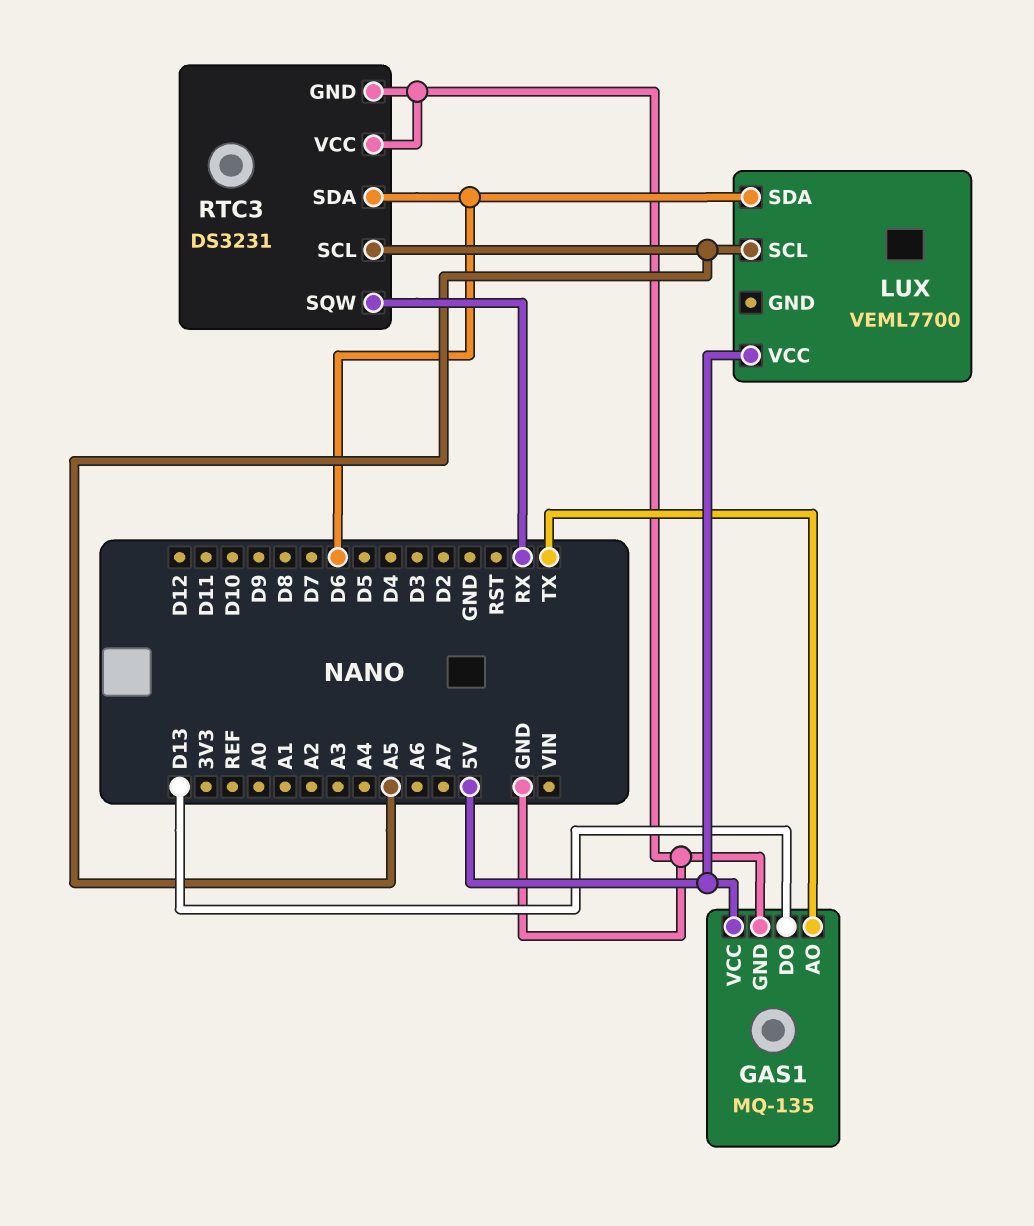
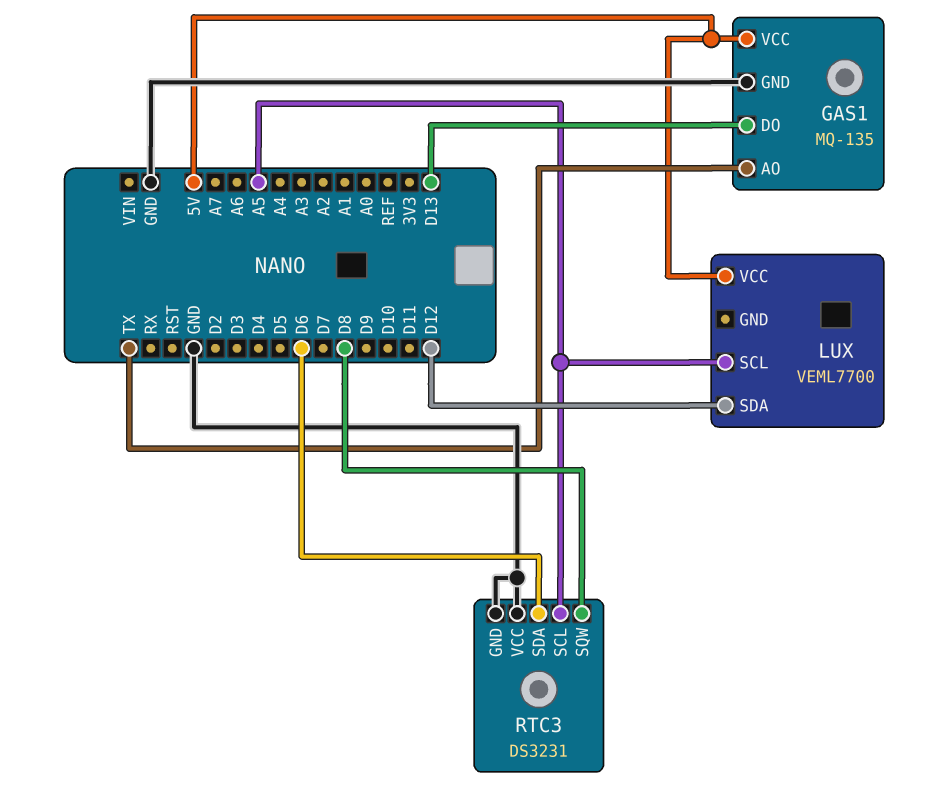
LUX pin SDA: D6 -> D12
RTC3 pin SQW: RX -> D8

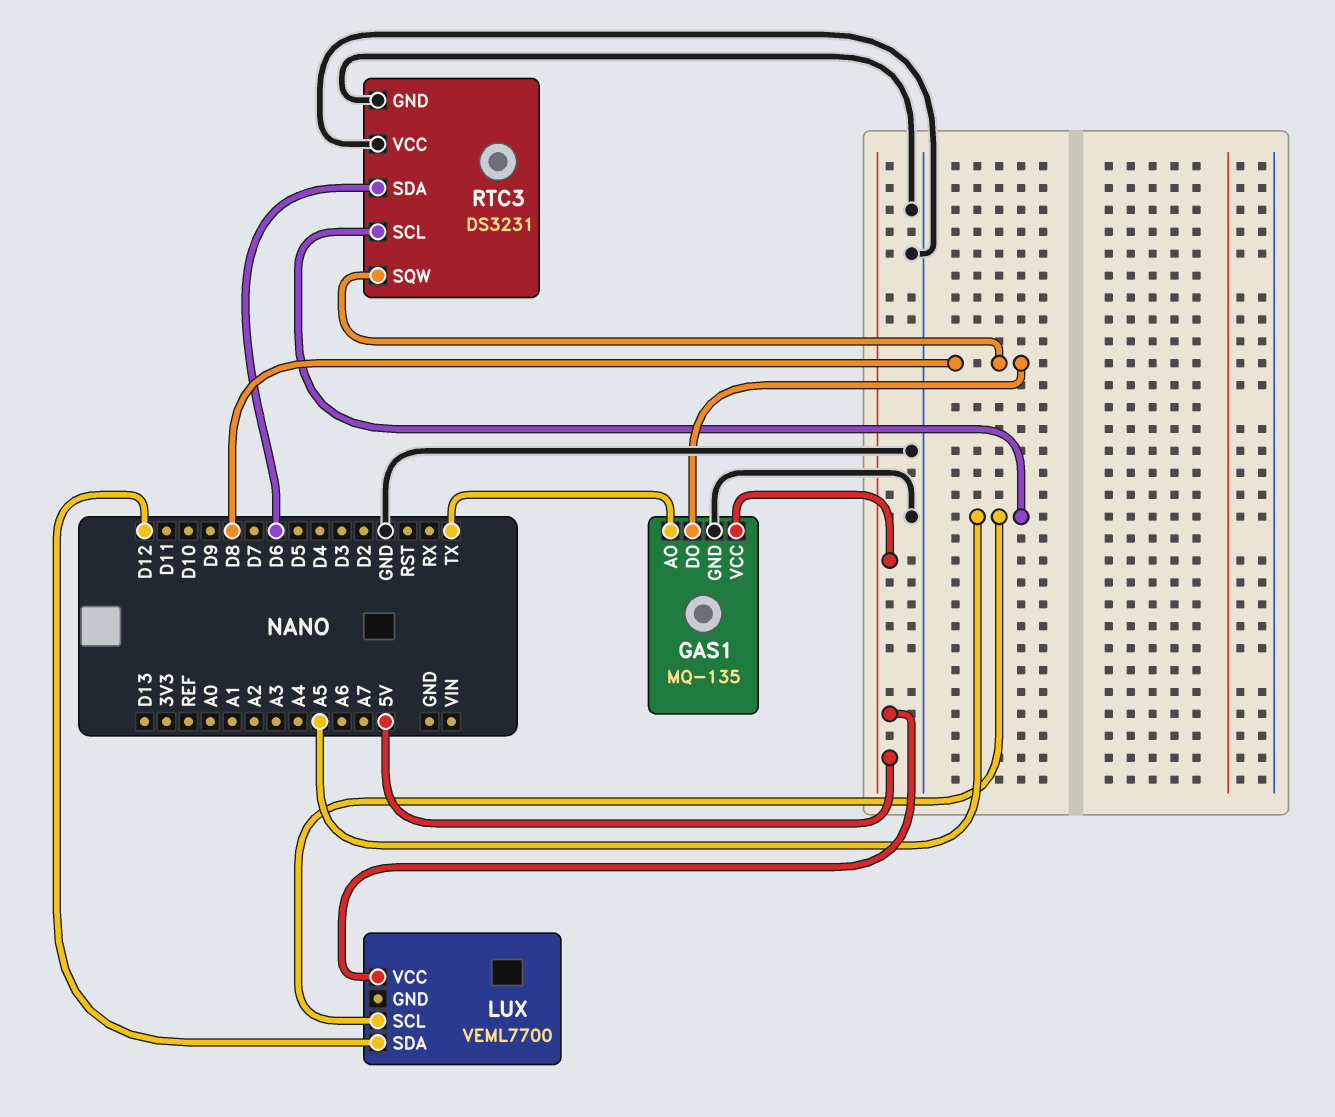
GAS1 pin DO: D13 -> D8

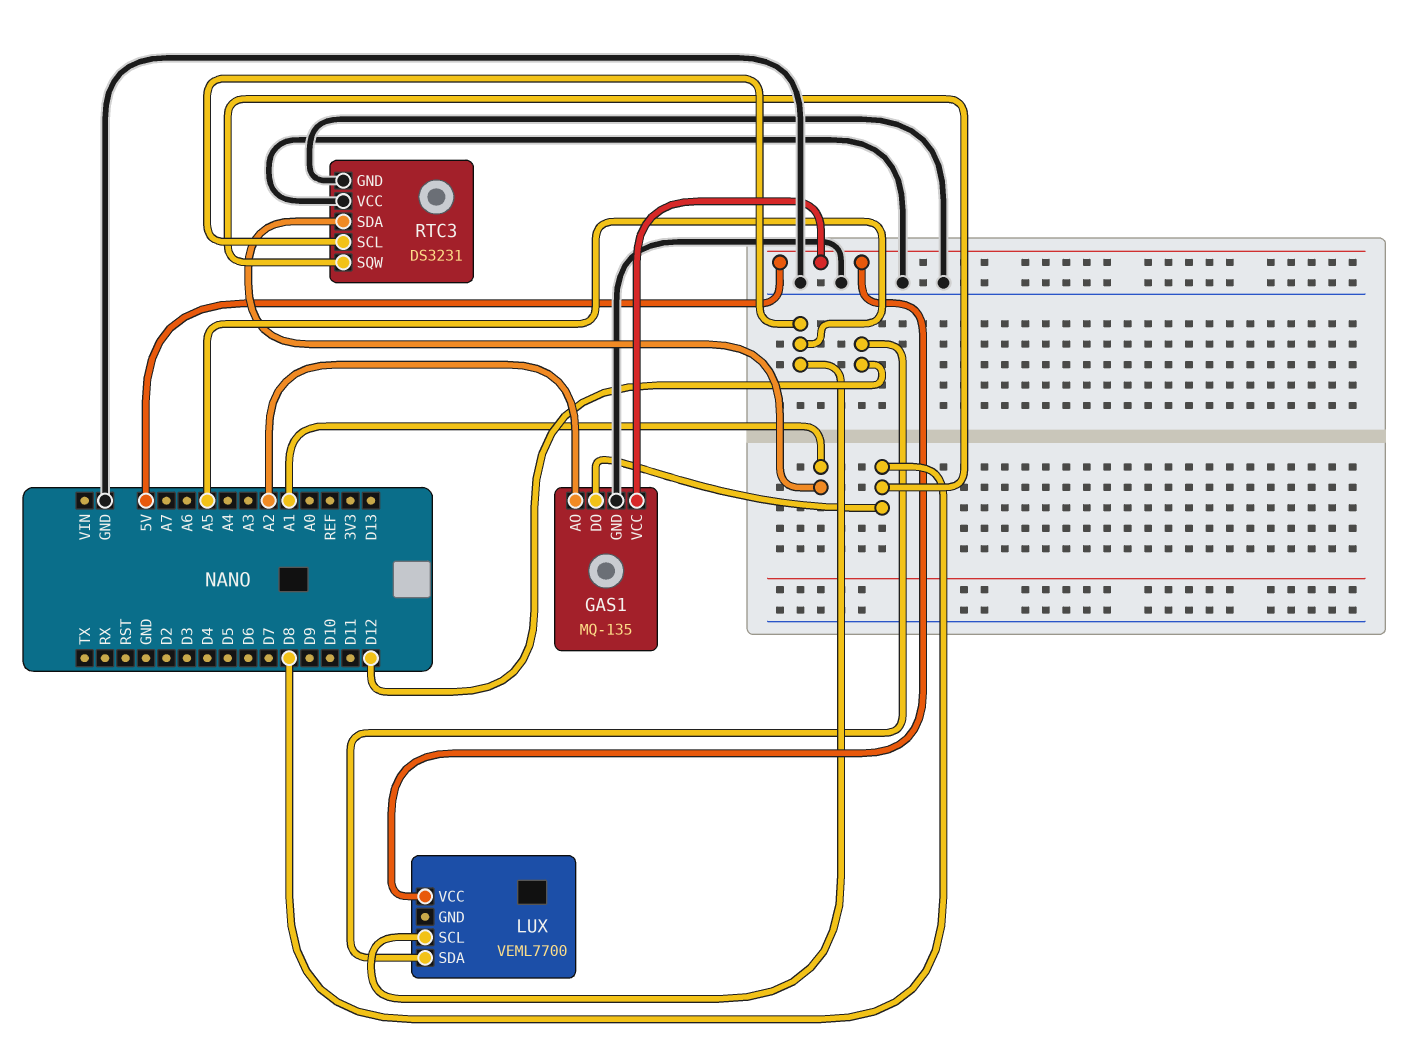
GAS1 pin AO: TX -> A2
RTC3 pin SDA: D6 -> A1

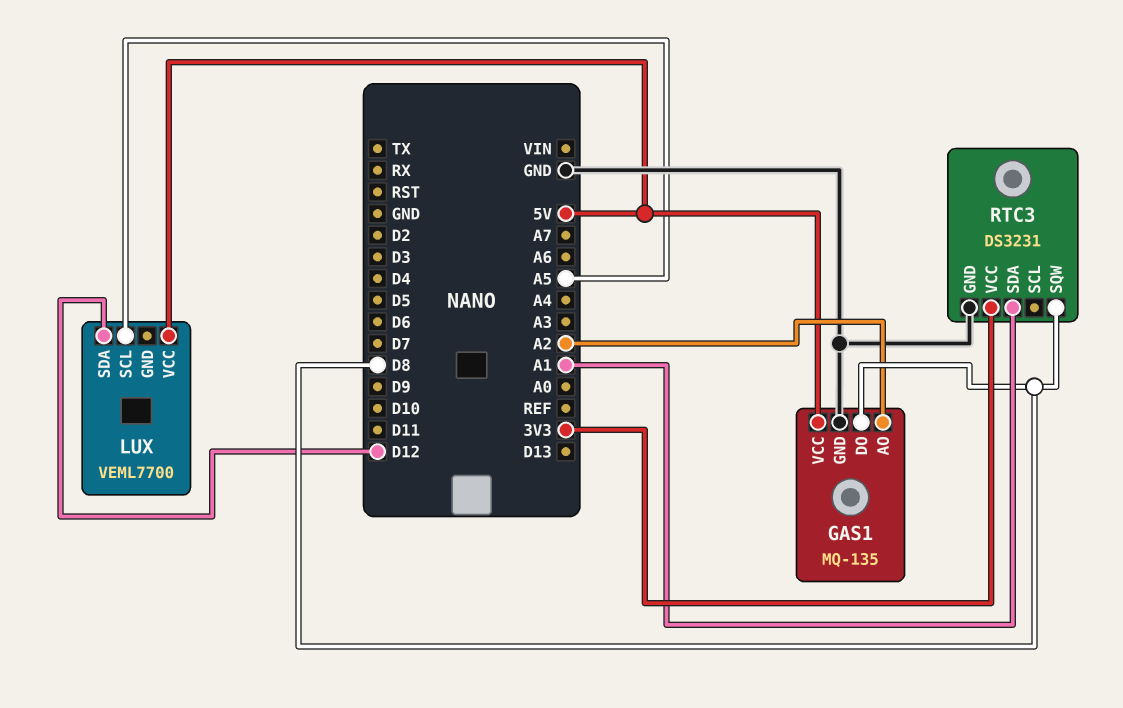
RTC3 pin SCL: A5 -> none
RTC3 pin VCC: GND -> 3V3

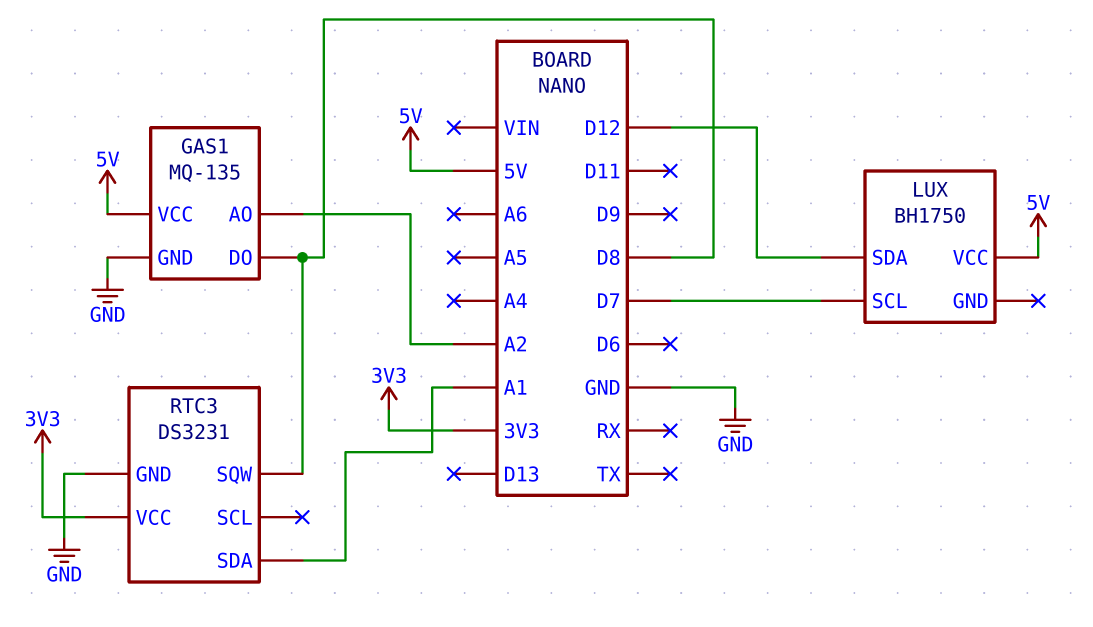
LUX: VEML7700 -> BH1750
LUX pin SCL: A5 -> D7

